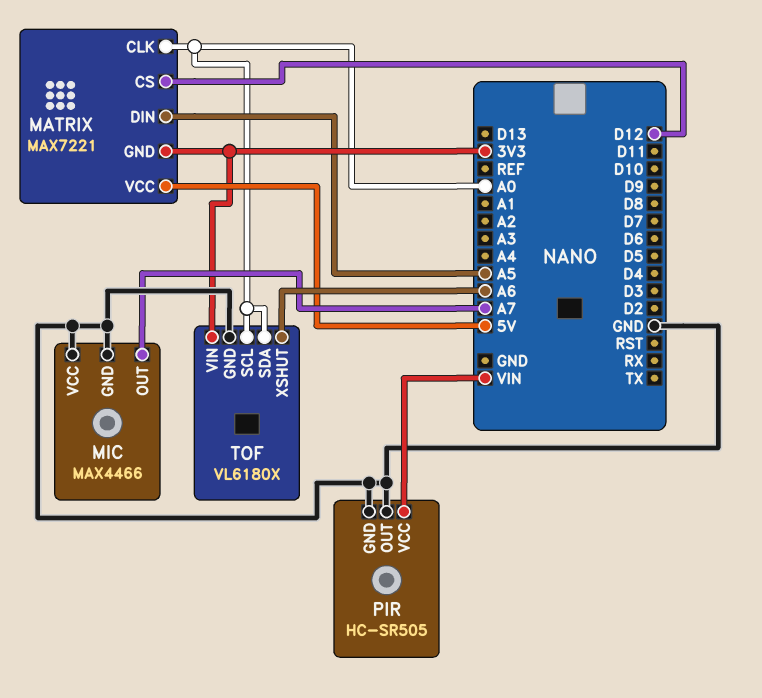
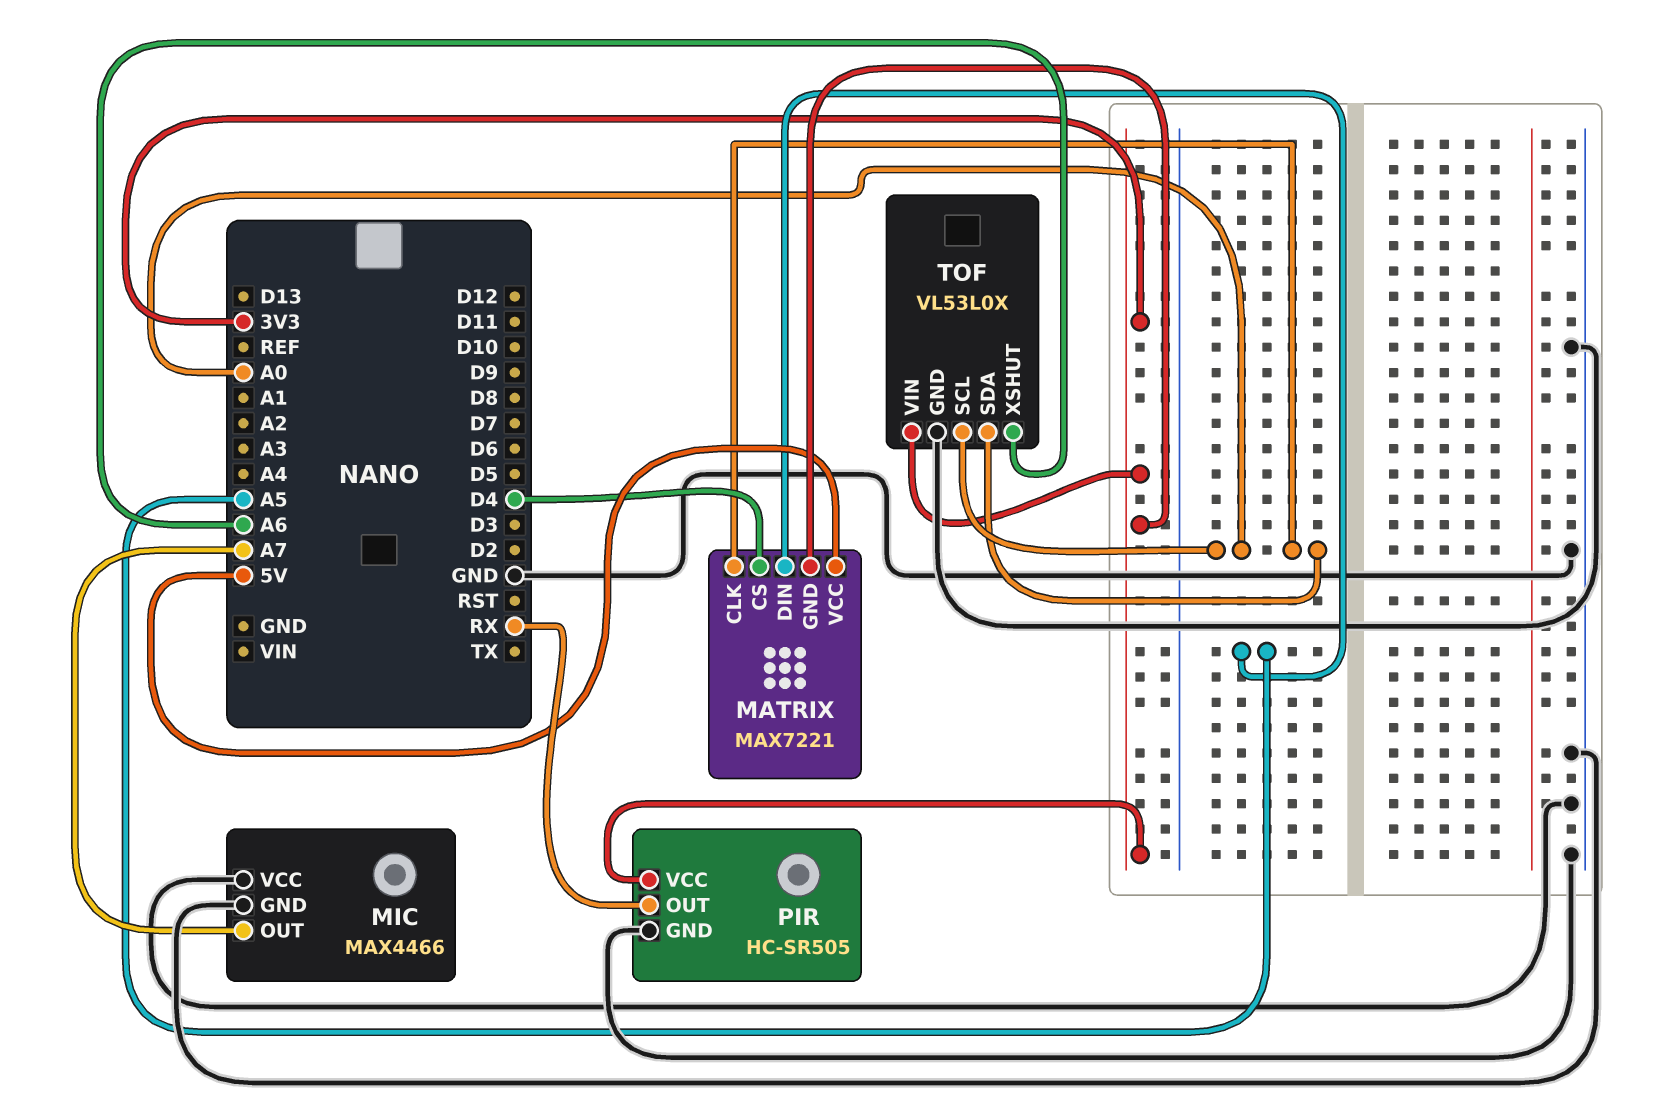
MATRIX pin CS: D12 -> D4
PIR pin OUT: GND -> RX
PIR pin VCC: VIN -> 3V3
TOF: VL6180X -> VL53L0X

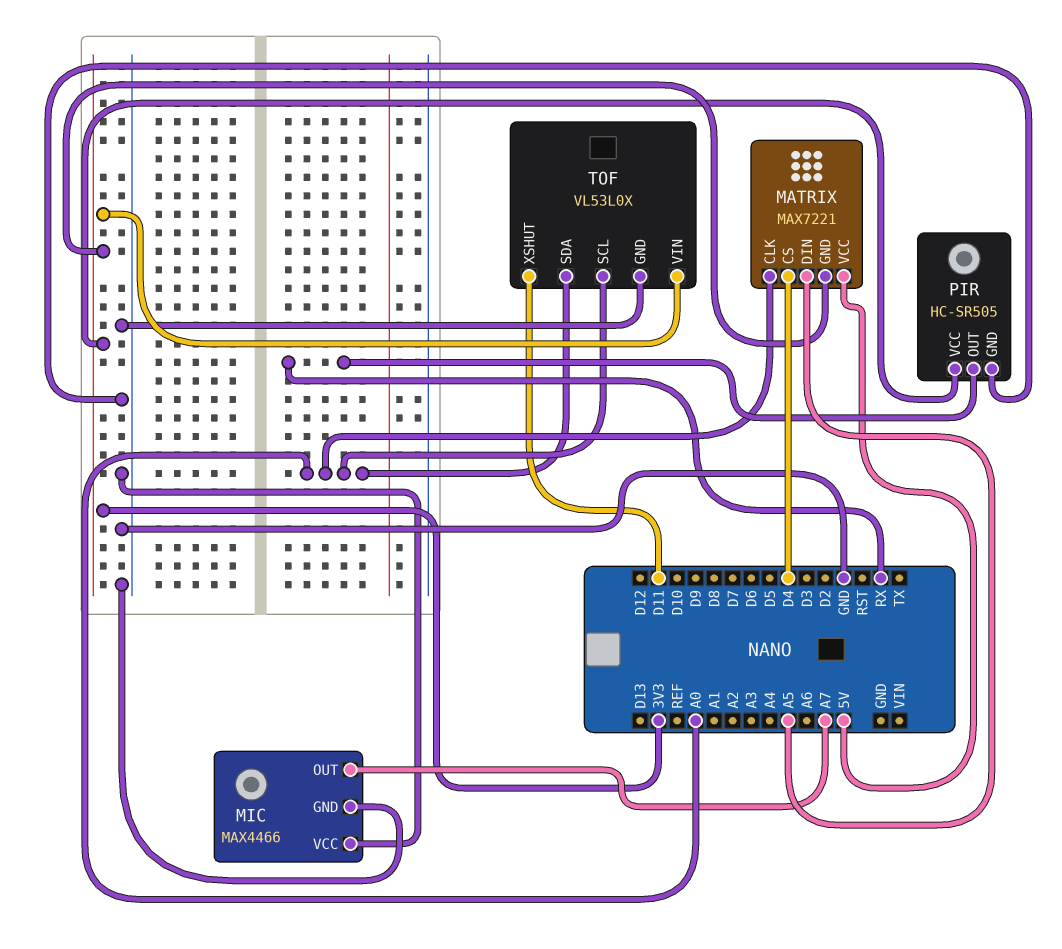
TOF pin XSHUT: A6 -> D11

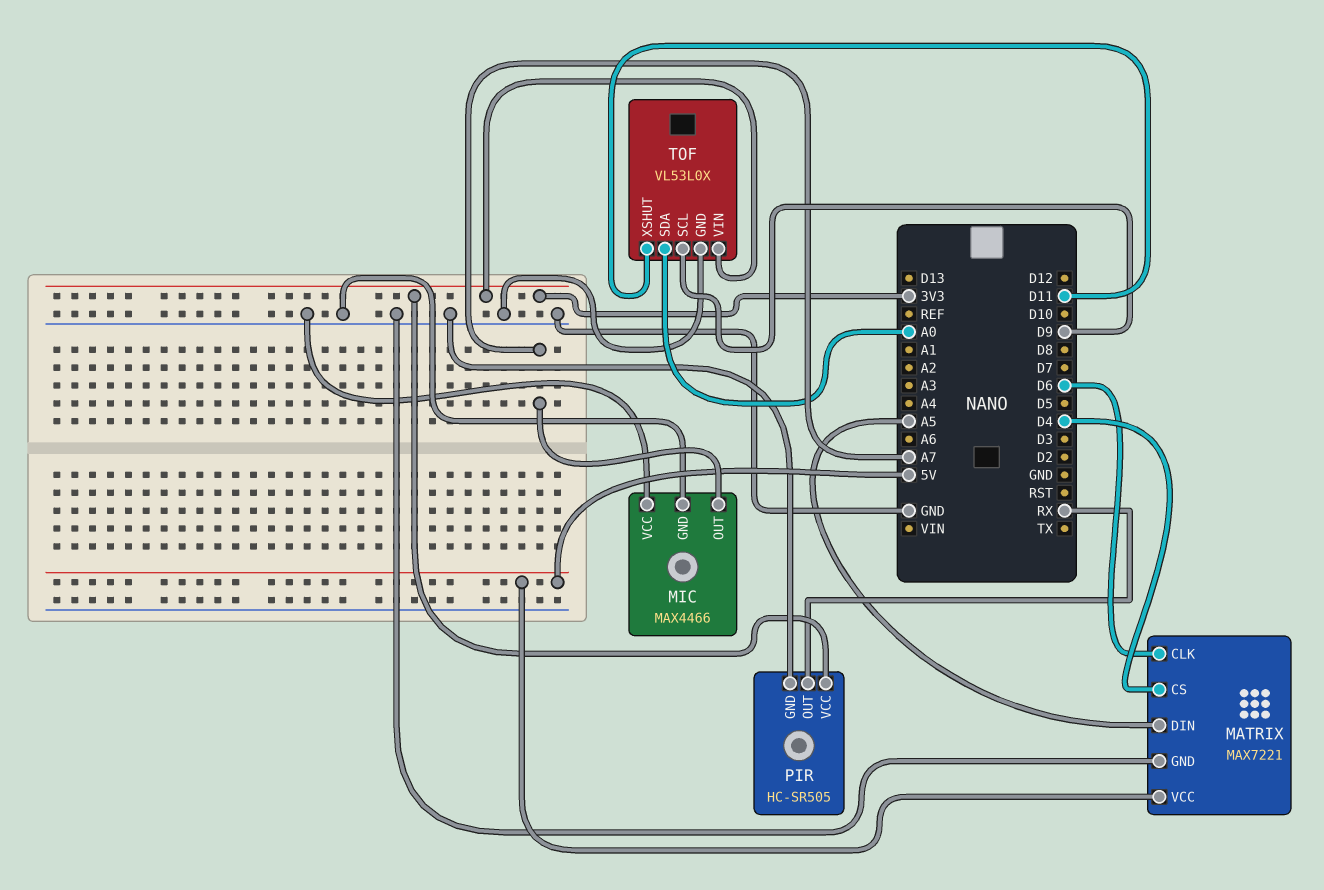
MATRIX pin CLK: A0 -> D6
MATRIX pin GND: 3V3 -> GND
TOF pin SCL: A0 -> D9

